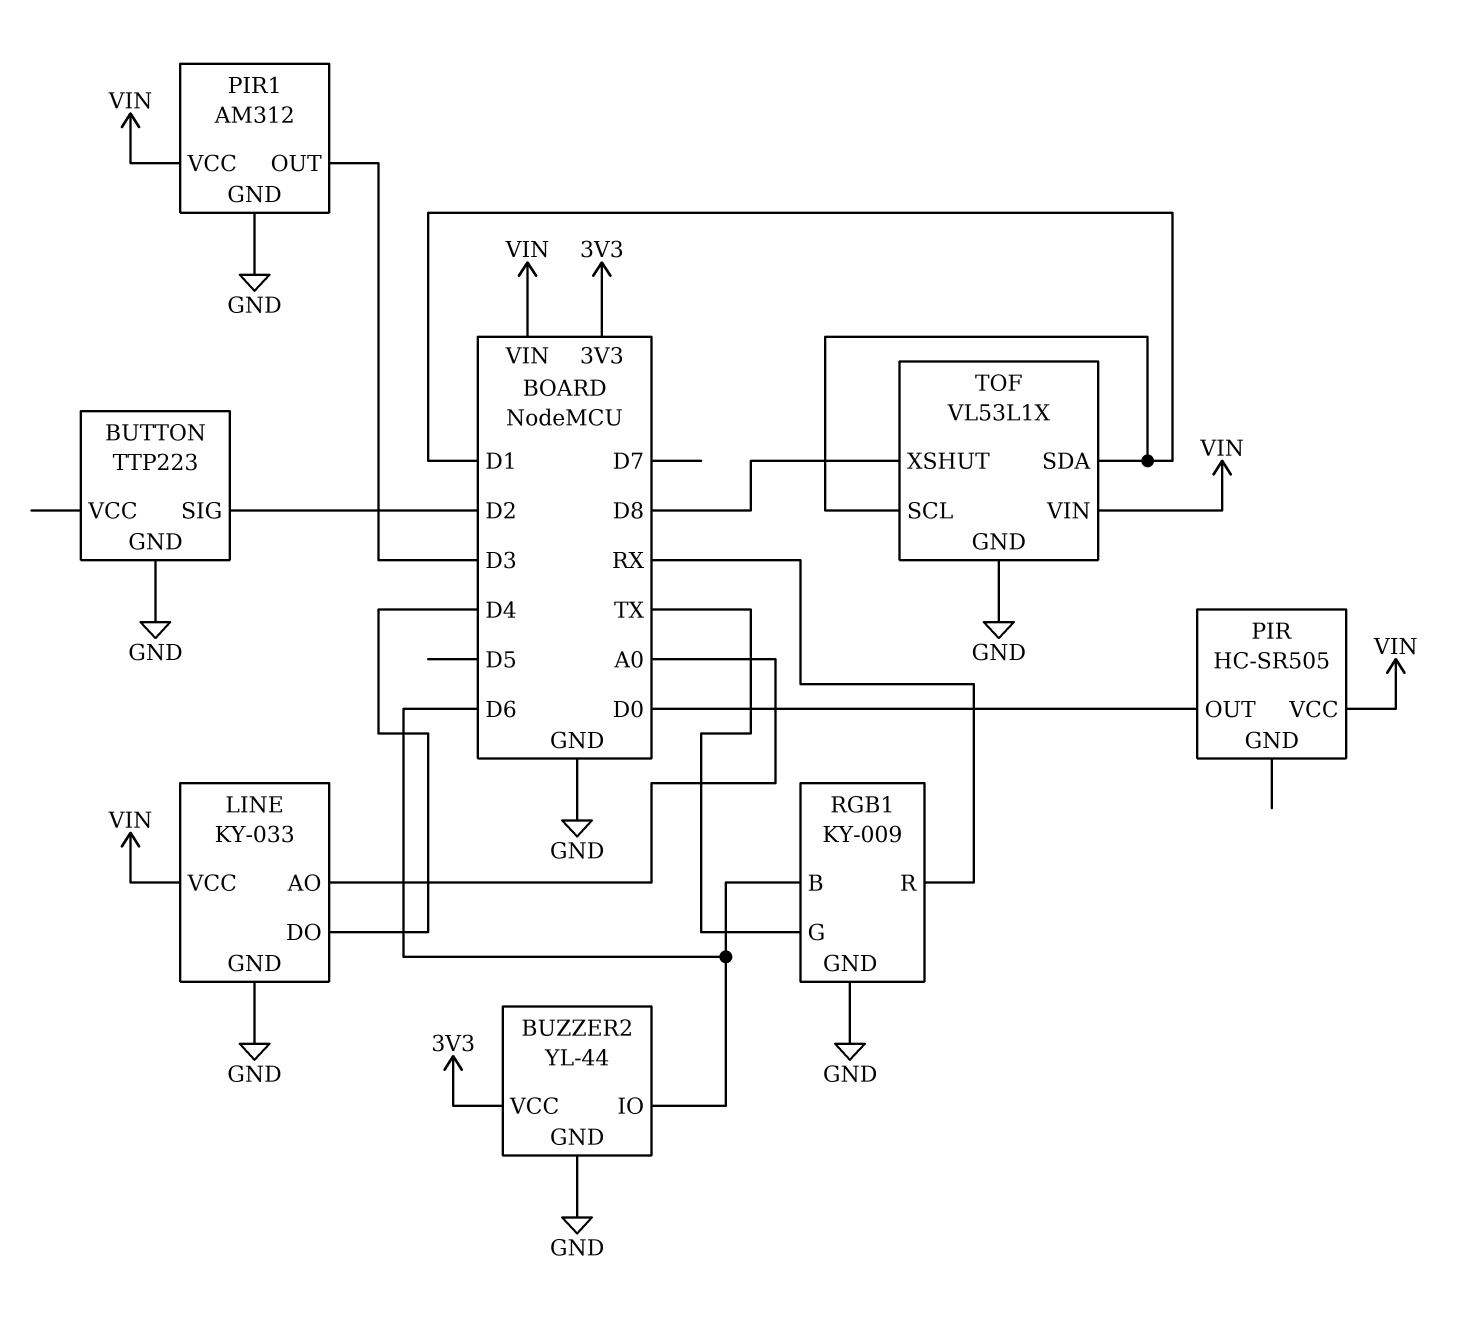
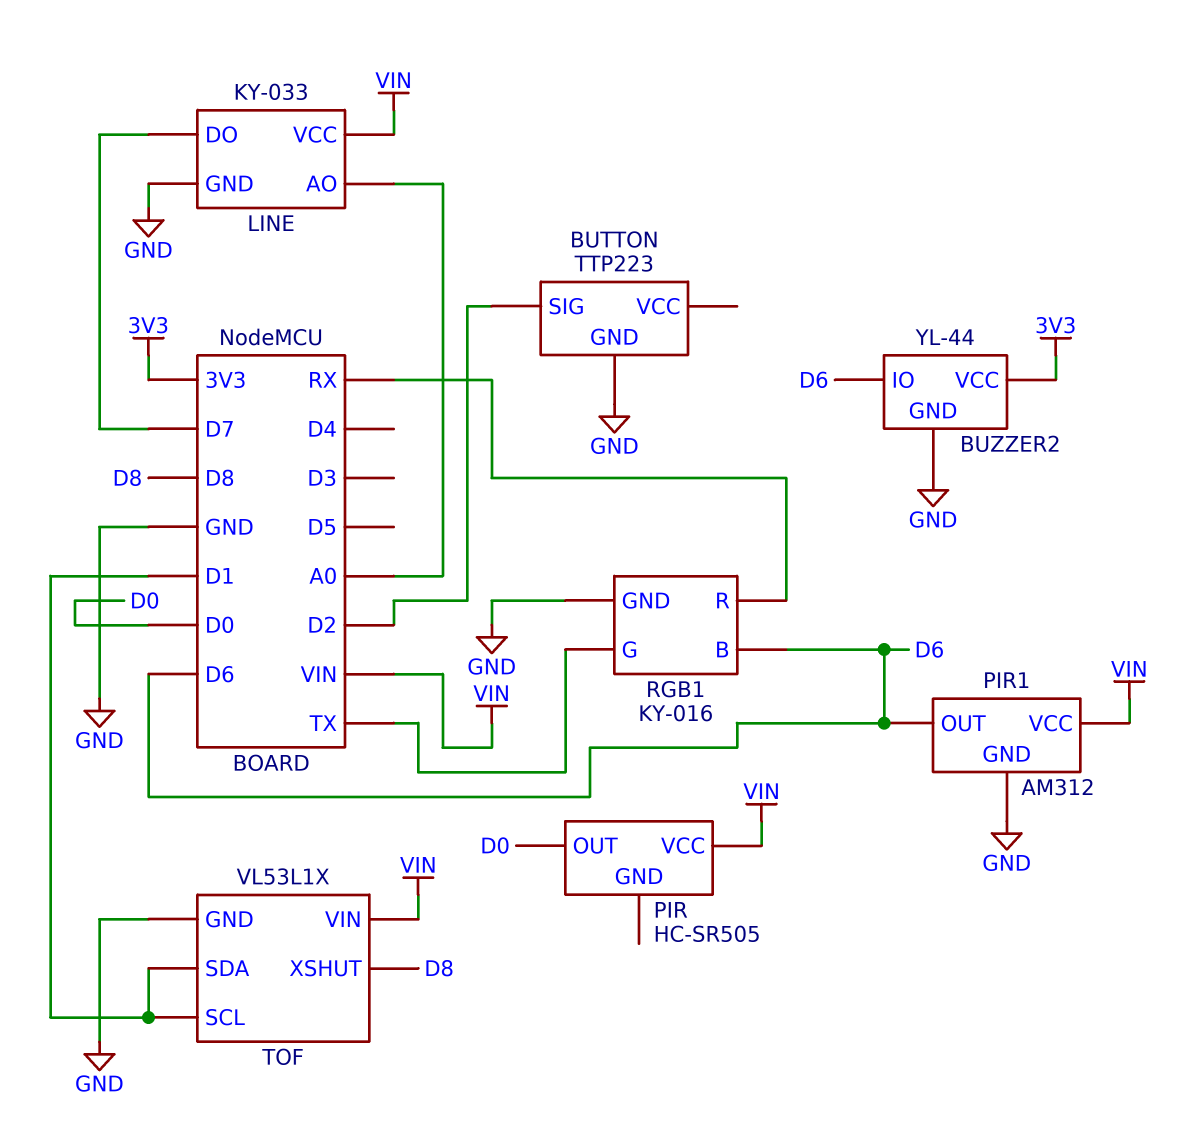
LINE pin DO: D4 -> D7
PIR1 pin OUT: D3 -> D6
RGB1: KY-009 -> KY-016

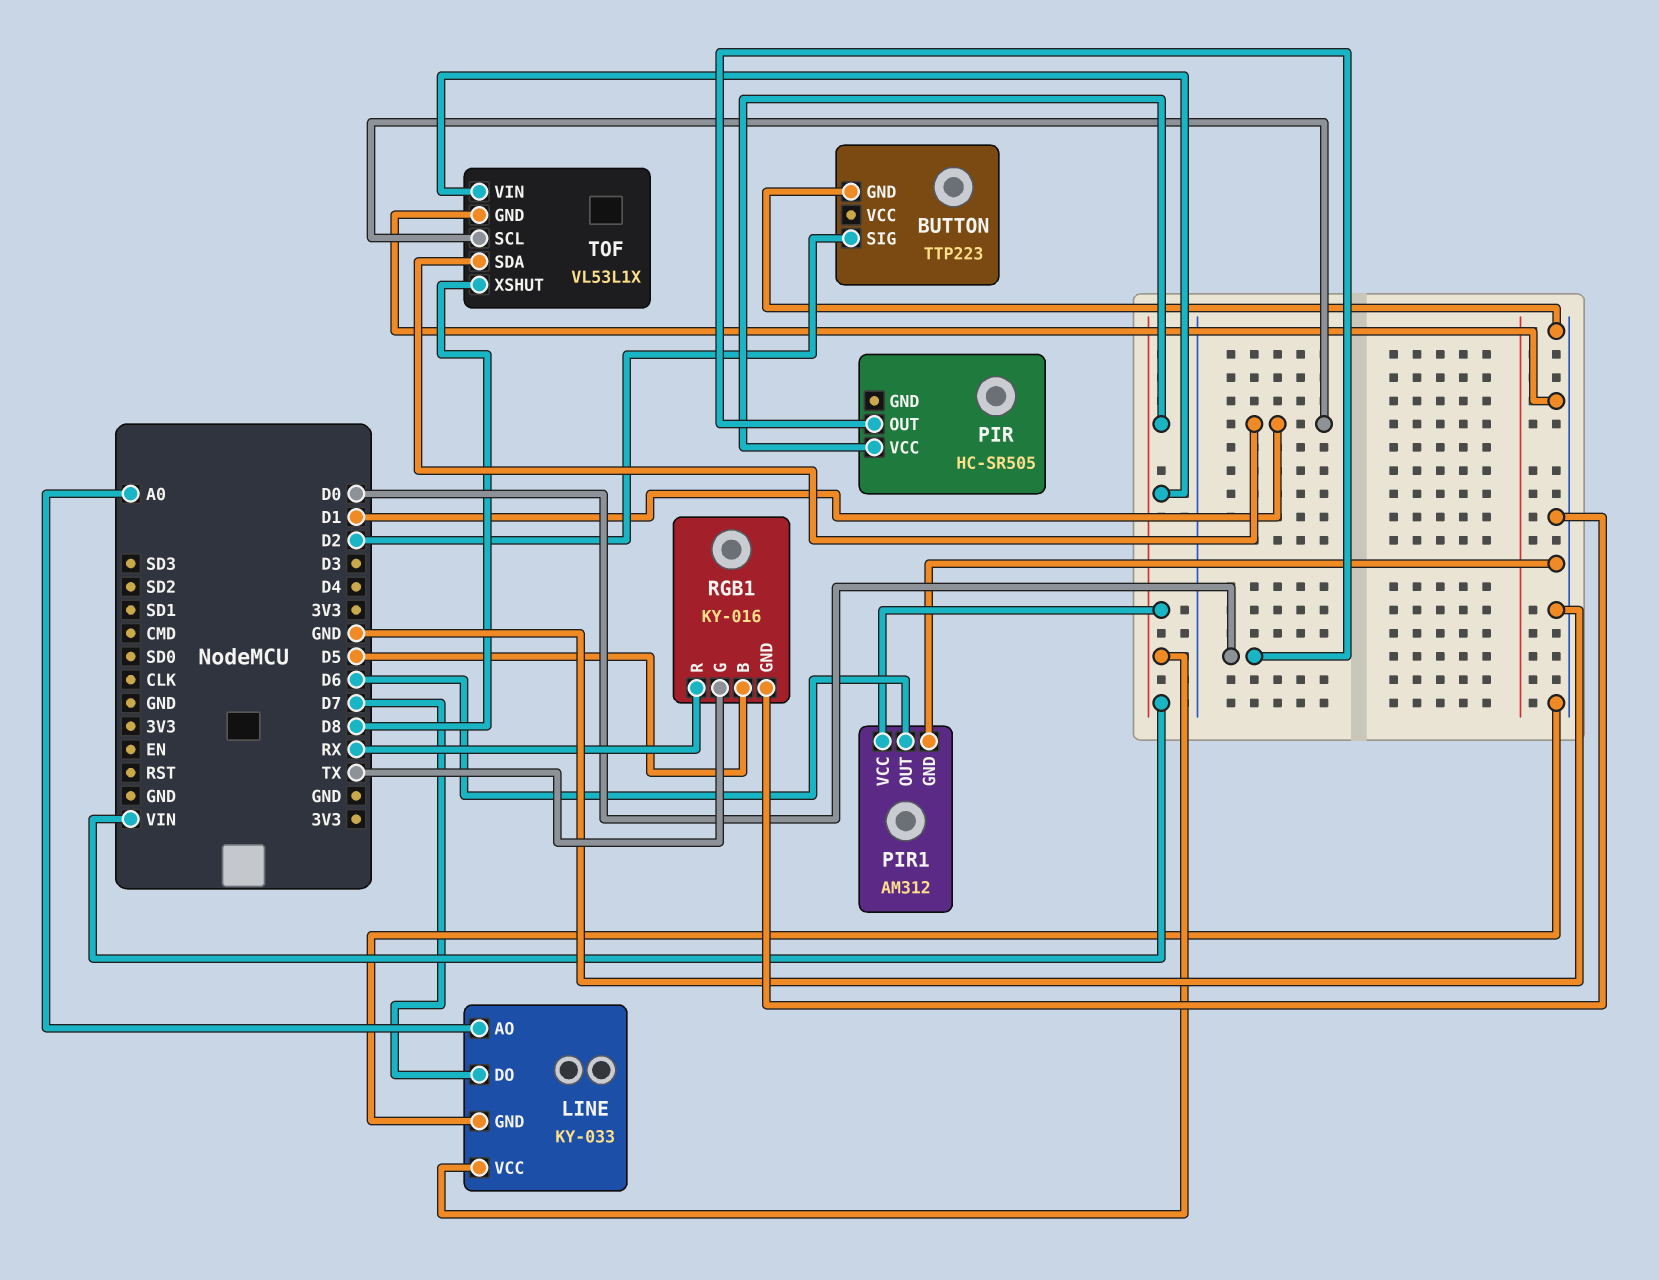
BUZZER2: YL-44 -> none
BUZZER2 pin GND: GND -> none
BUZZER2 pin IO: D6 -> none
BUZZER2 pin VCC: 3V3 -> none
RGB1 pin B: D6 -> D5

